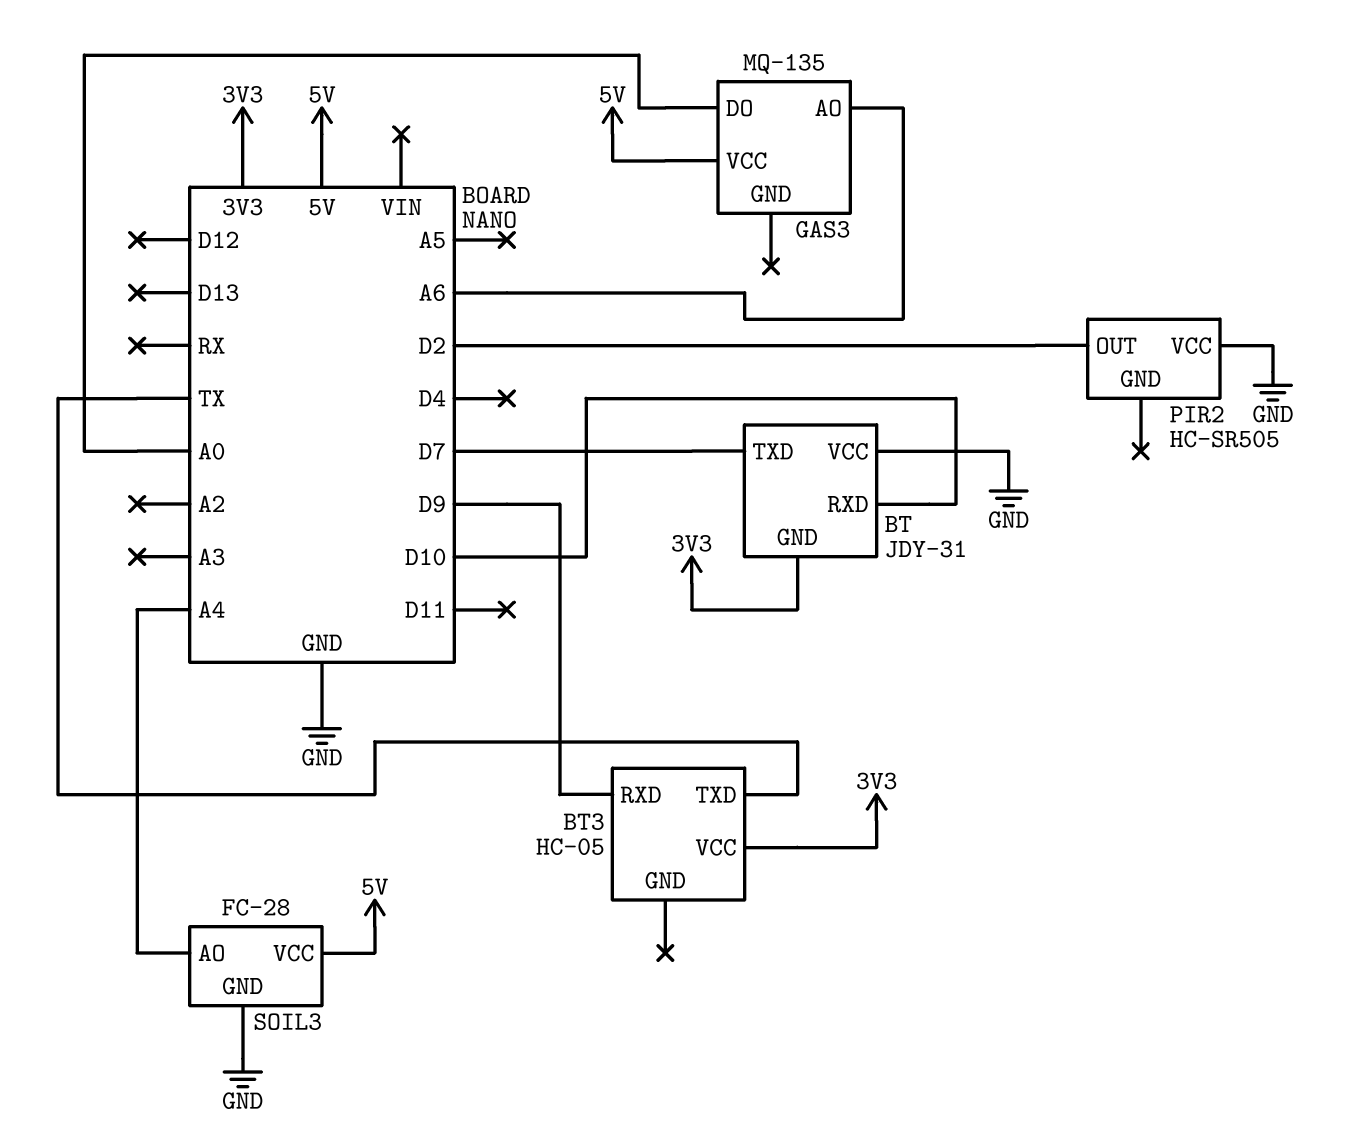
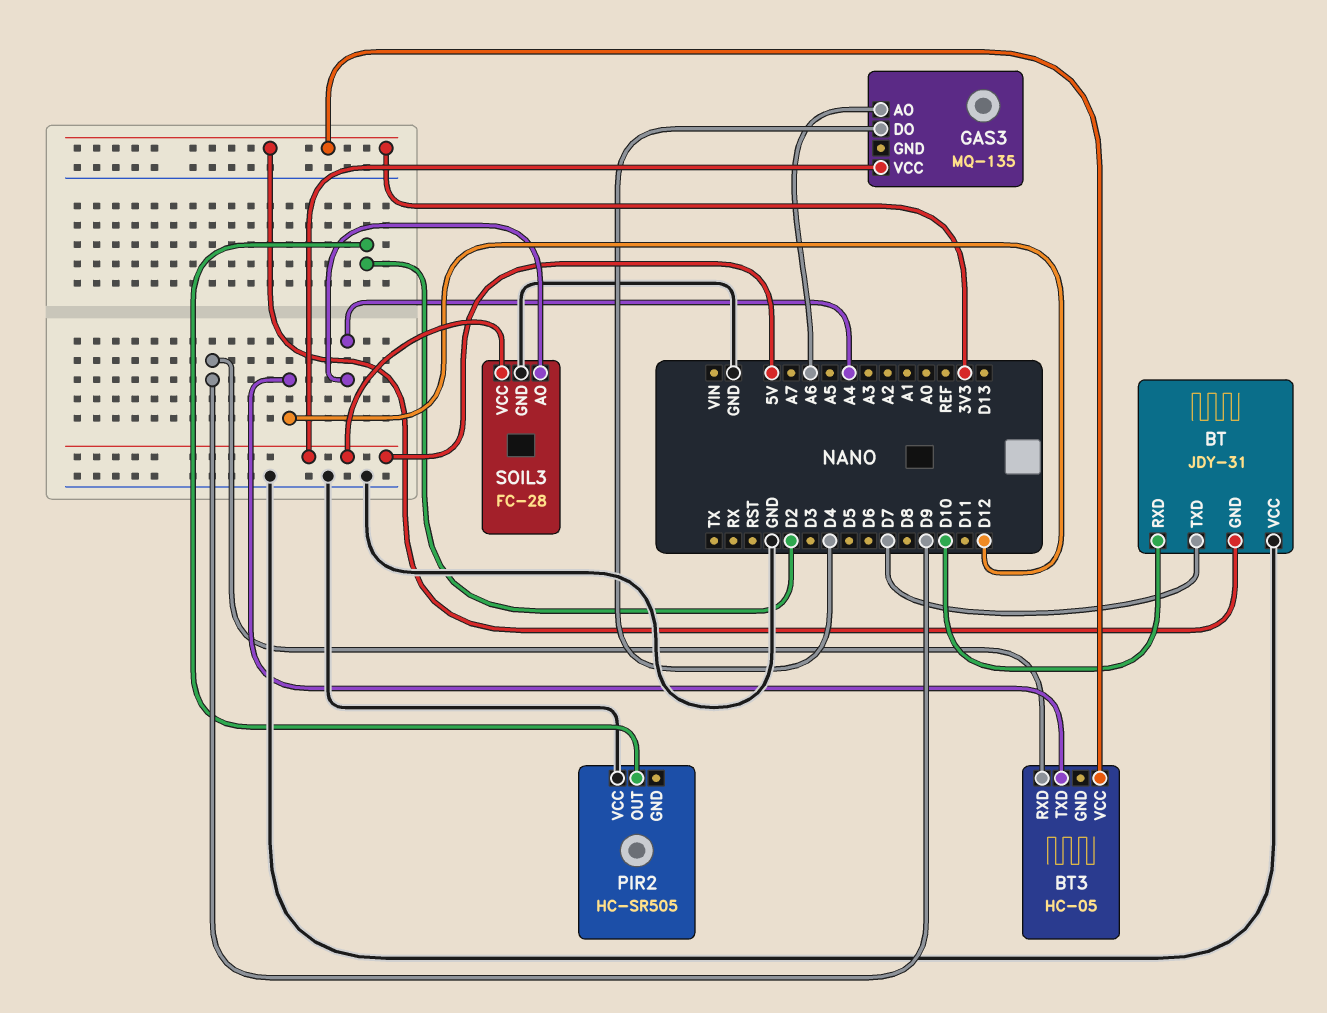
BT3 pin TXD: TX -> D12
GAS3 pin DO: A0 -> D4

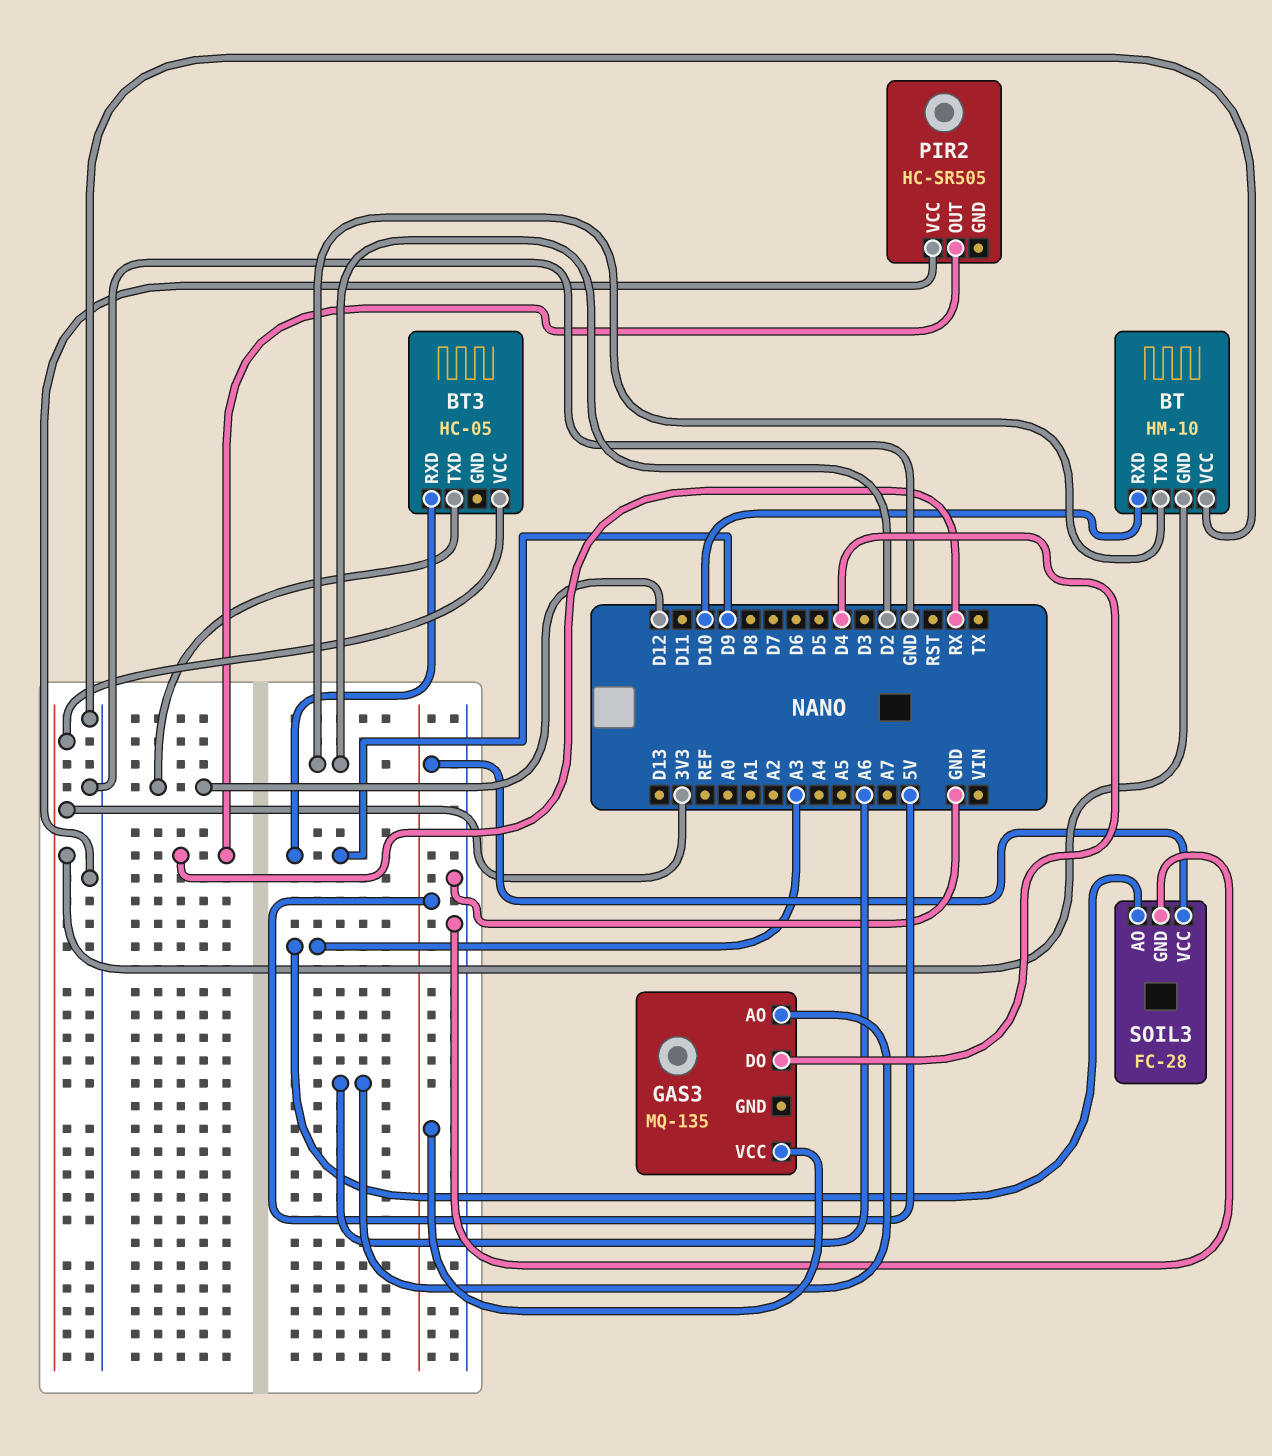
BT: JDY-31 -> HM-10
BT pin TXD: D7 -> D2
PIR2 pin OUT: D2 -> RX
SOIL3 pin AO: A4 -> A3

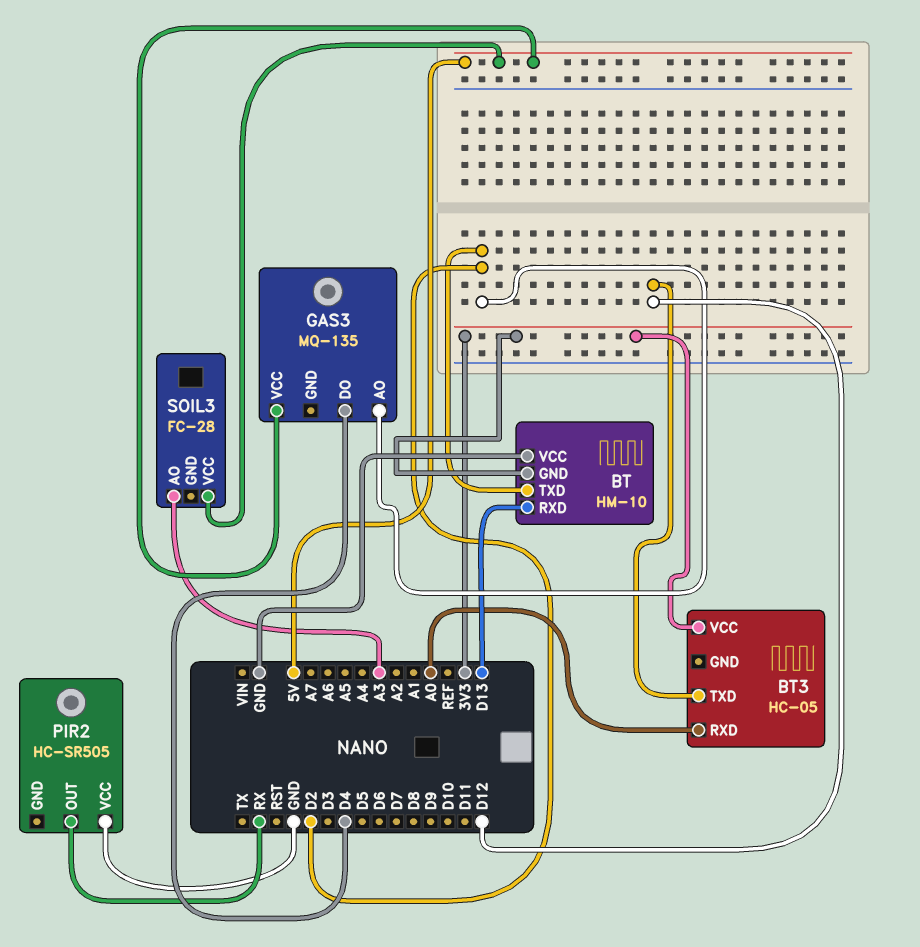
BT pin RXD: D10 -> D13
BT3 pin RXD: D9 -> A0
GAS3 pin AO: A6 -> D2
SOIL3 pin GND: GND -> none

